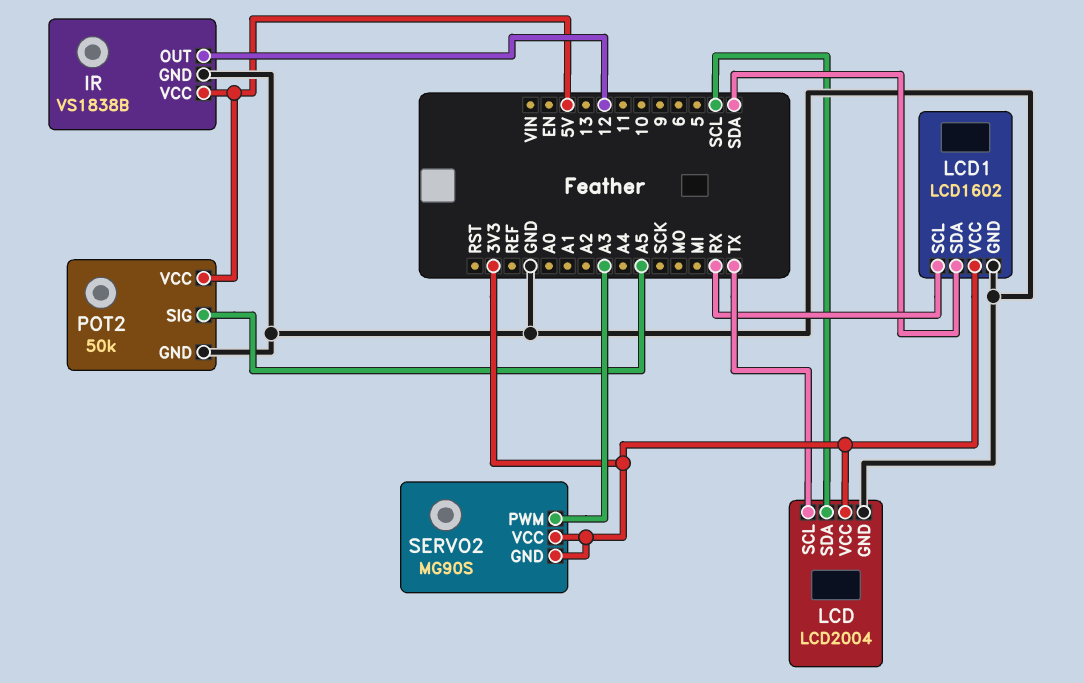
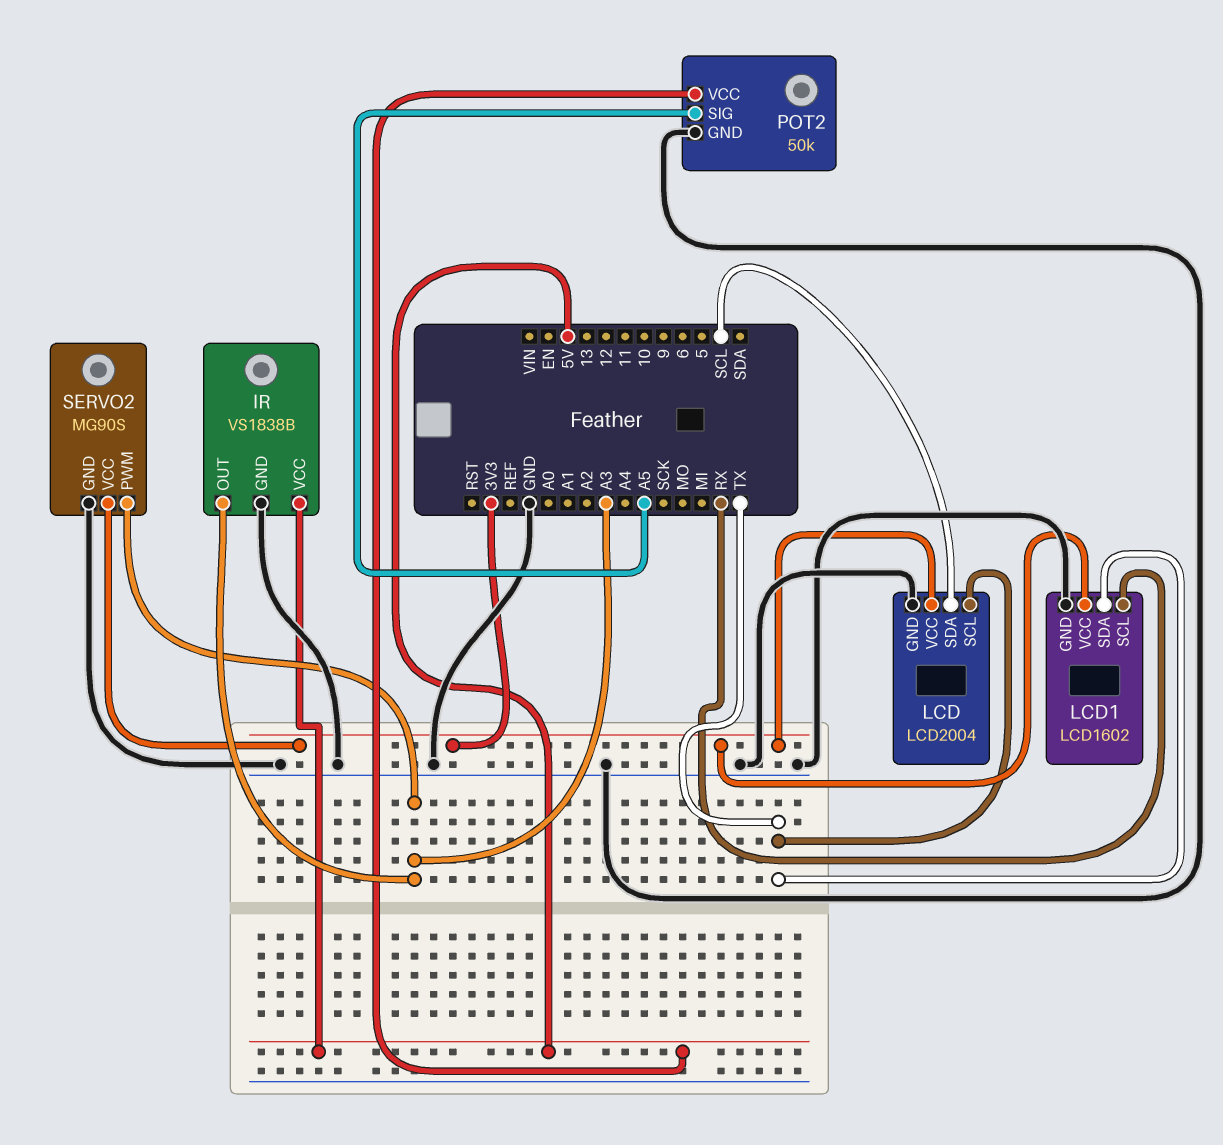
IR pin OUT: 12 -> A3
LCD1 pin SDA: SDA -> TX
SERVO2 pin GND: 3V3 -> GND

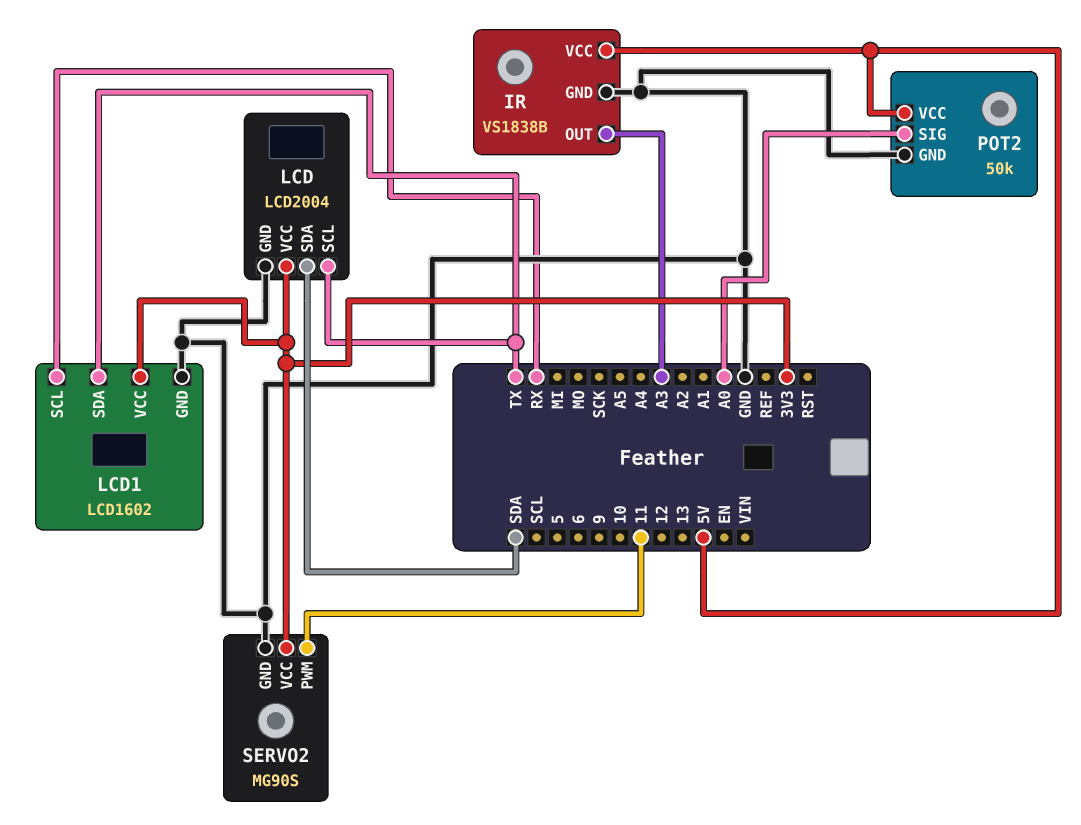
LCD pin SDA: SCL -> SDA
POT2 pin SIG: A5 -> A0
SERVO2 pin PWM: A3 -> 11

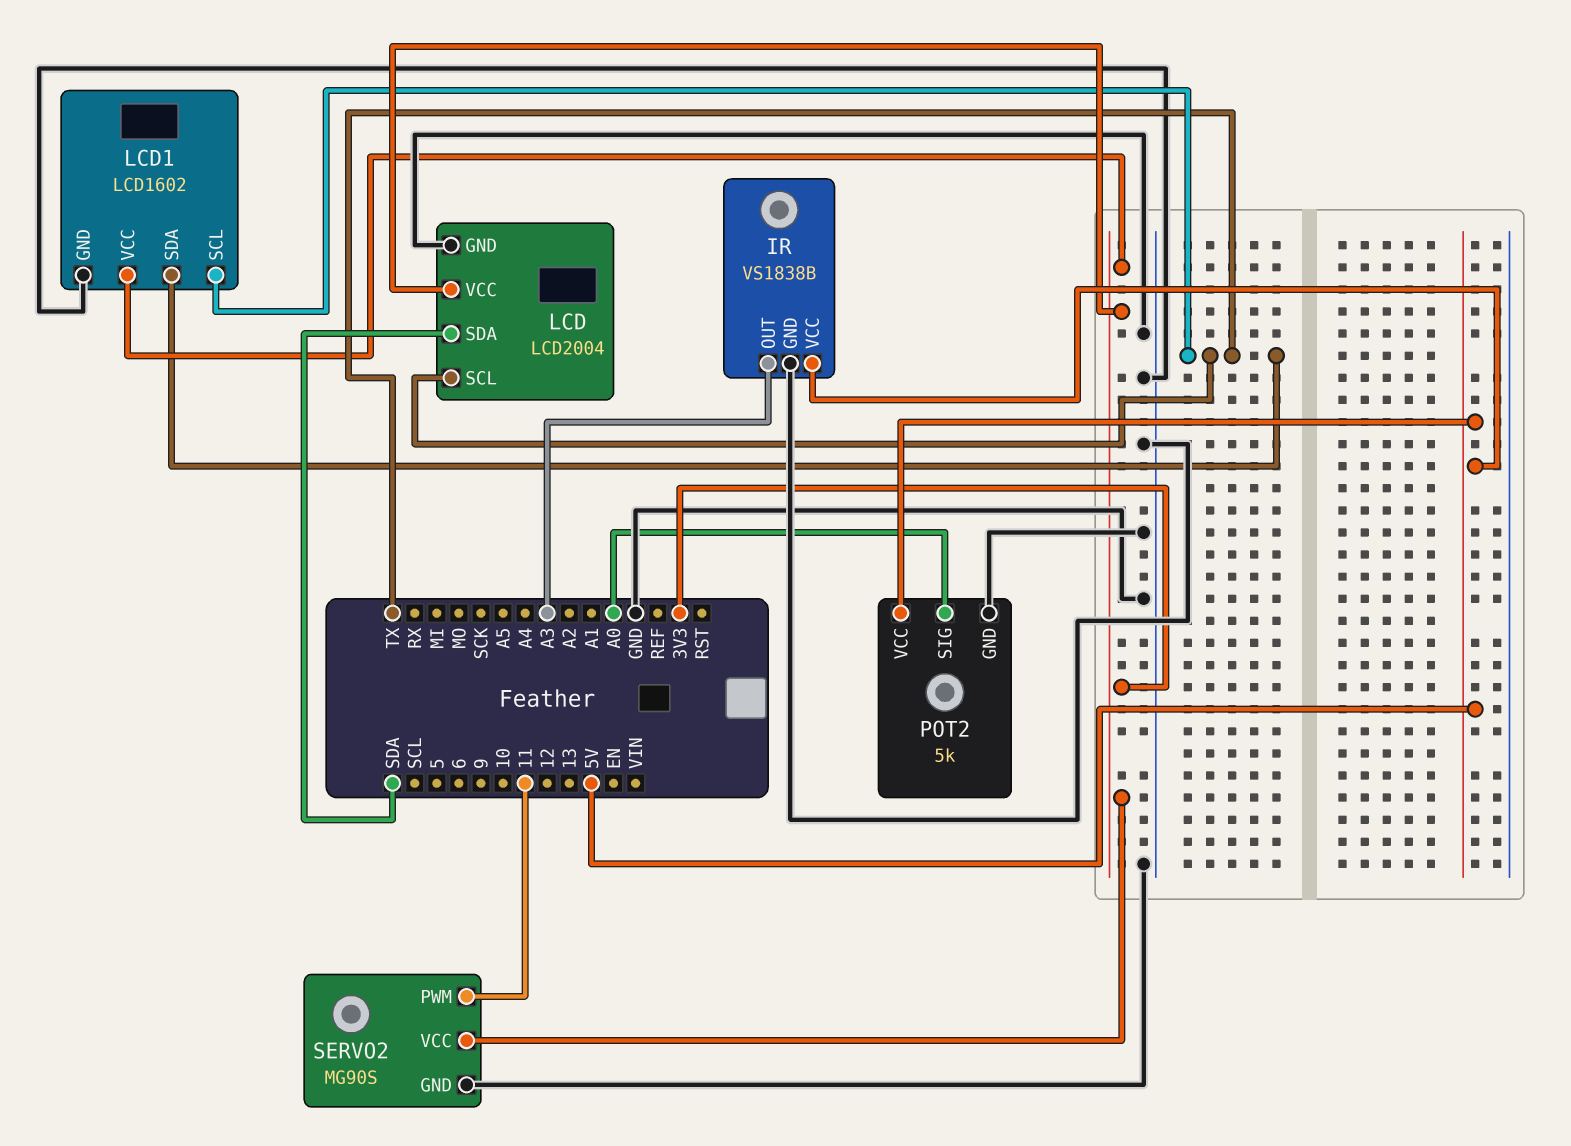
LCD1 pin SCL: RX -> TX
POT2: 50k -> 5k

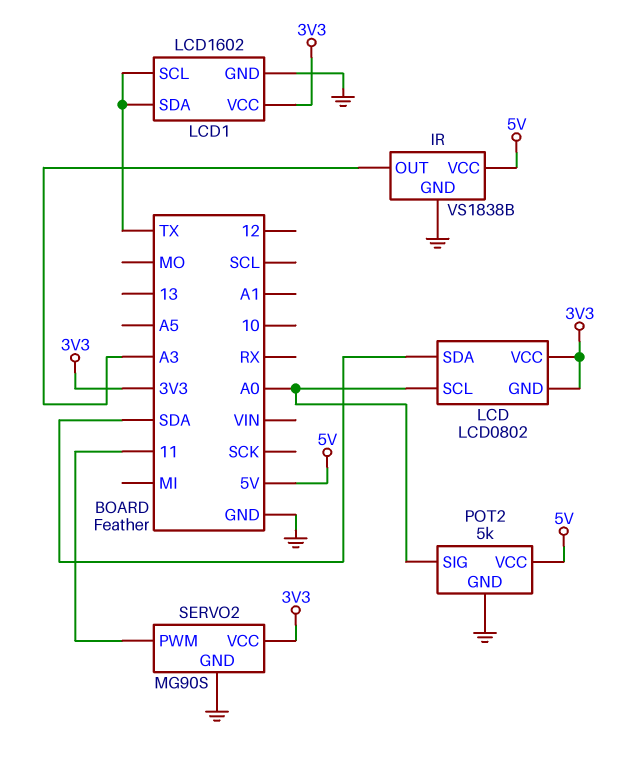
LCD: LCD2004 -> LCD0802
LCD pin GND: GND -> 3V3
LCD pin SCL: TX -> A0

